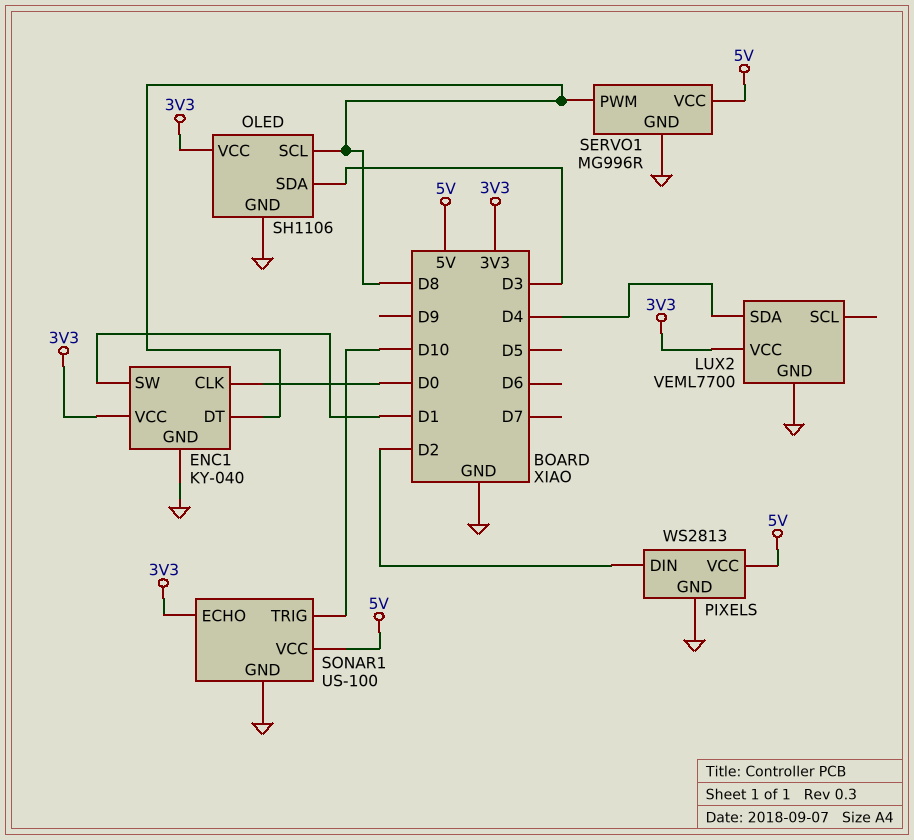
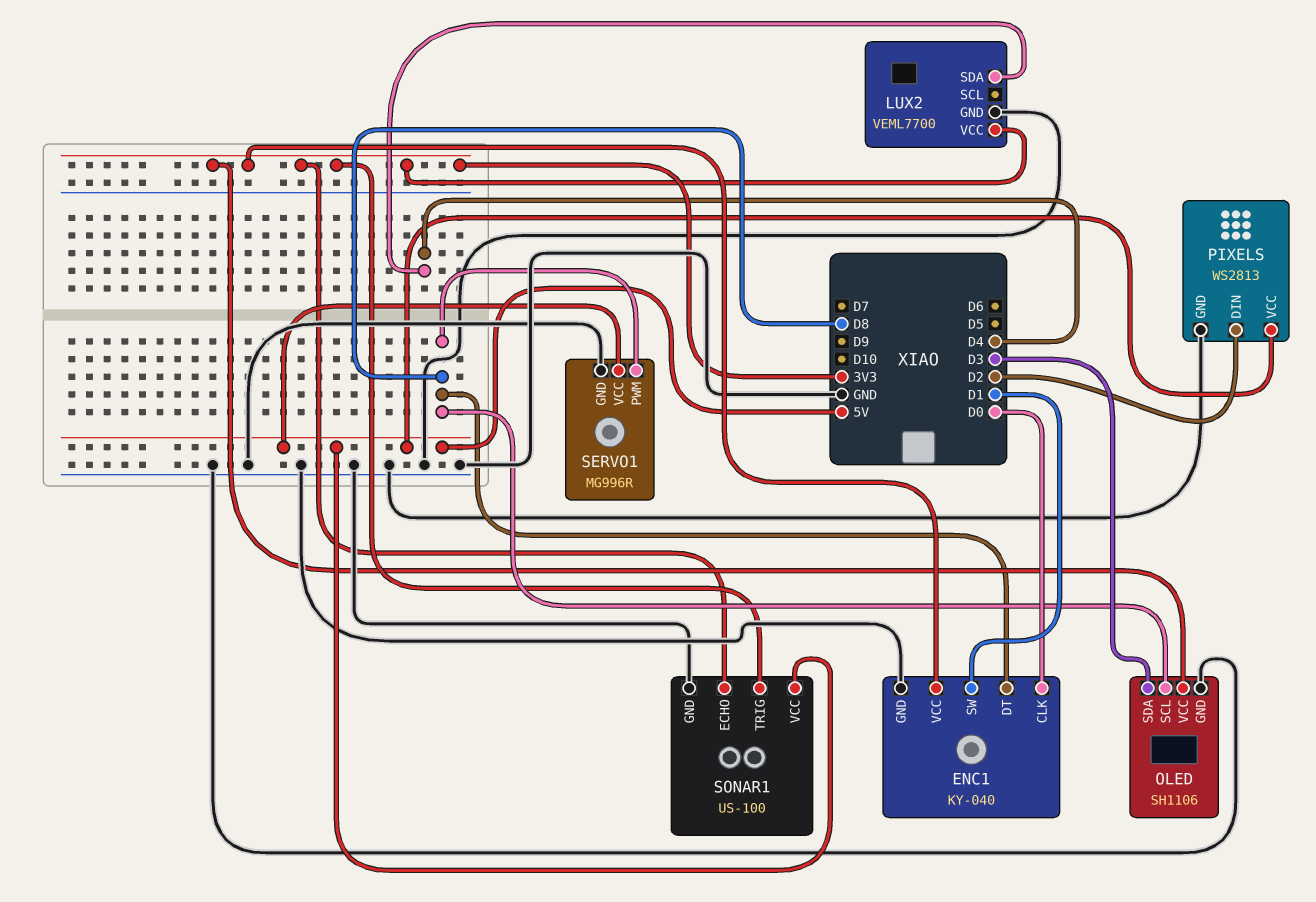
SONAR1 pin TRIG: D10 -> 3V3

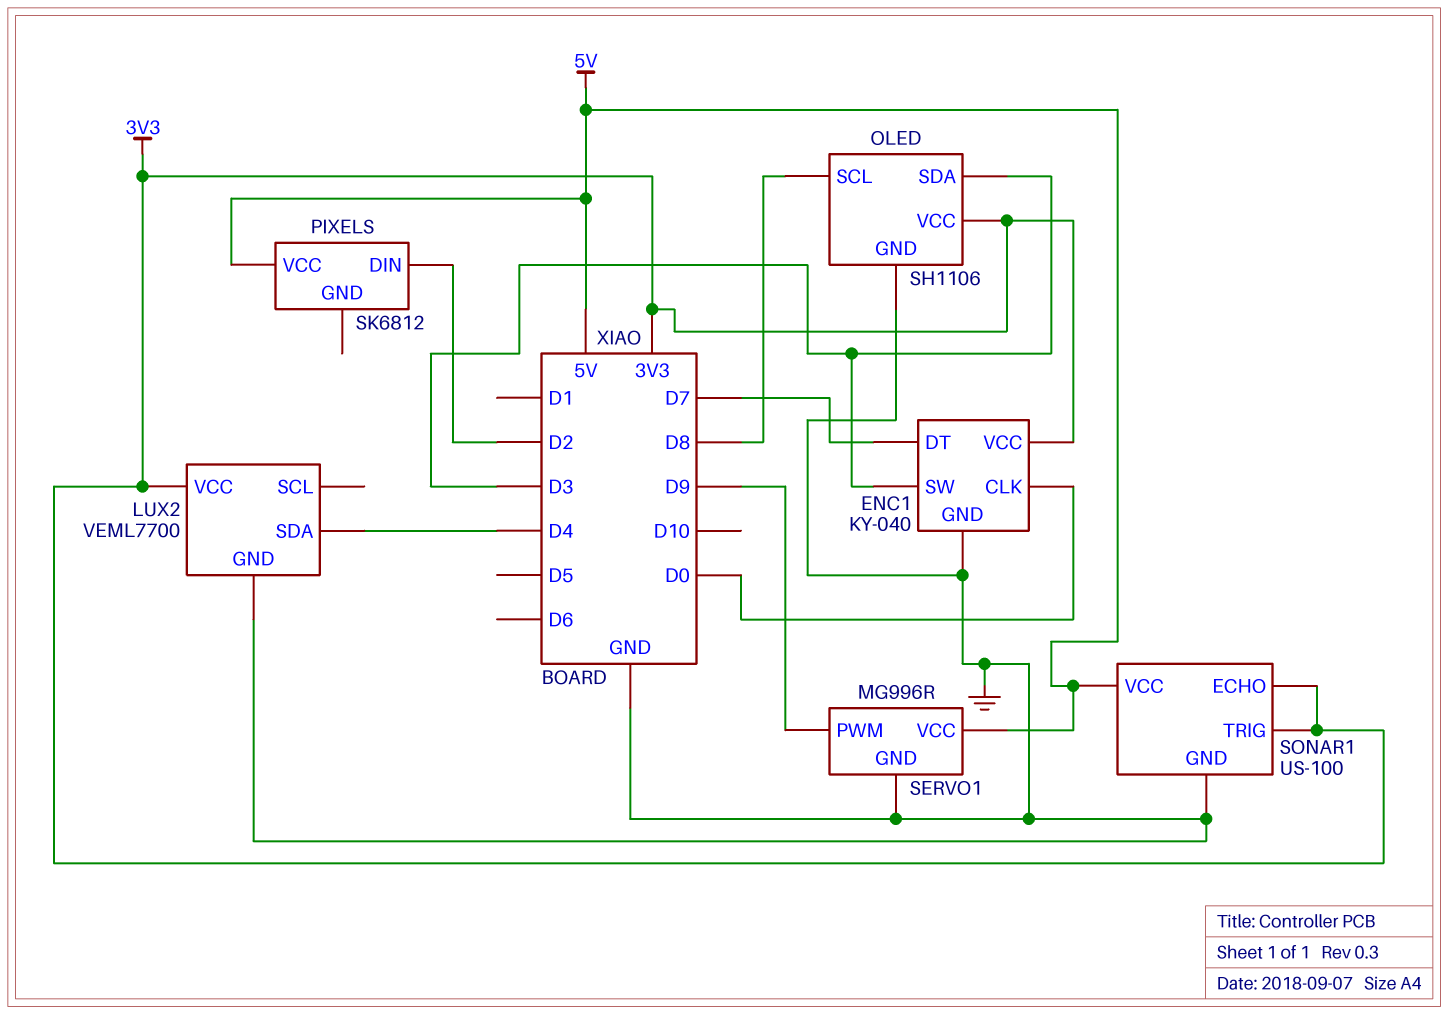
ENC1 pin DT: D8 -> D7
ENC1 pin SW: D1 -> D3
PIXELS: WS2813 -> SK6812
PIXELS pin GND: GND -> none
SERVO1 pin PWM: D8 -> D9

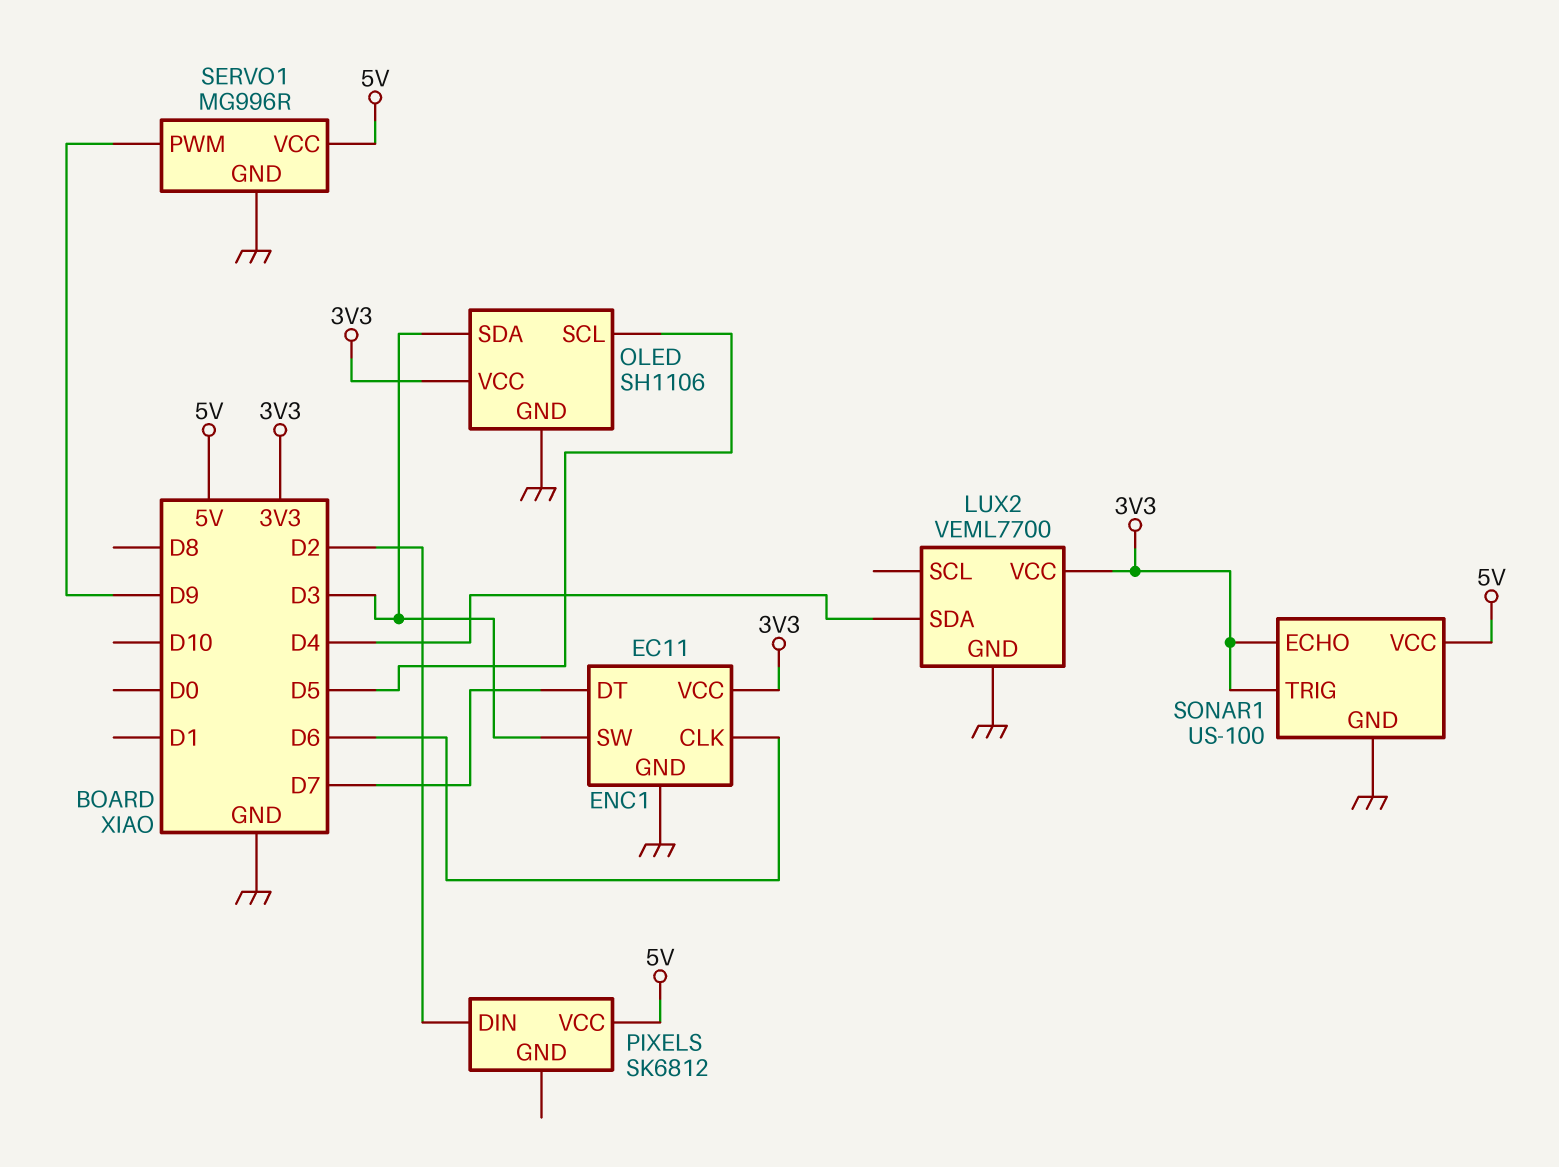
ENC1: KY-040 -> EC11
ENC1 pin CLK: D0 -> D6
OLED pin SCL: D8 -> D5

